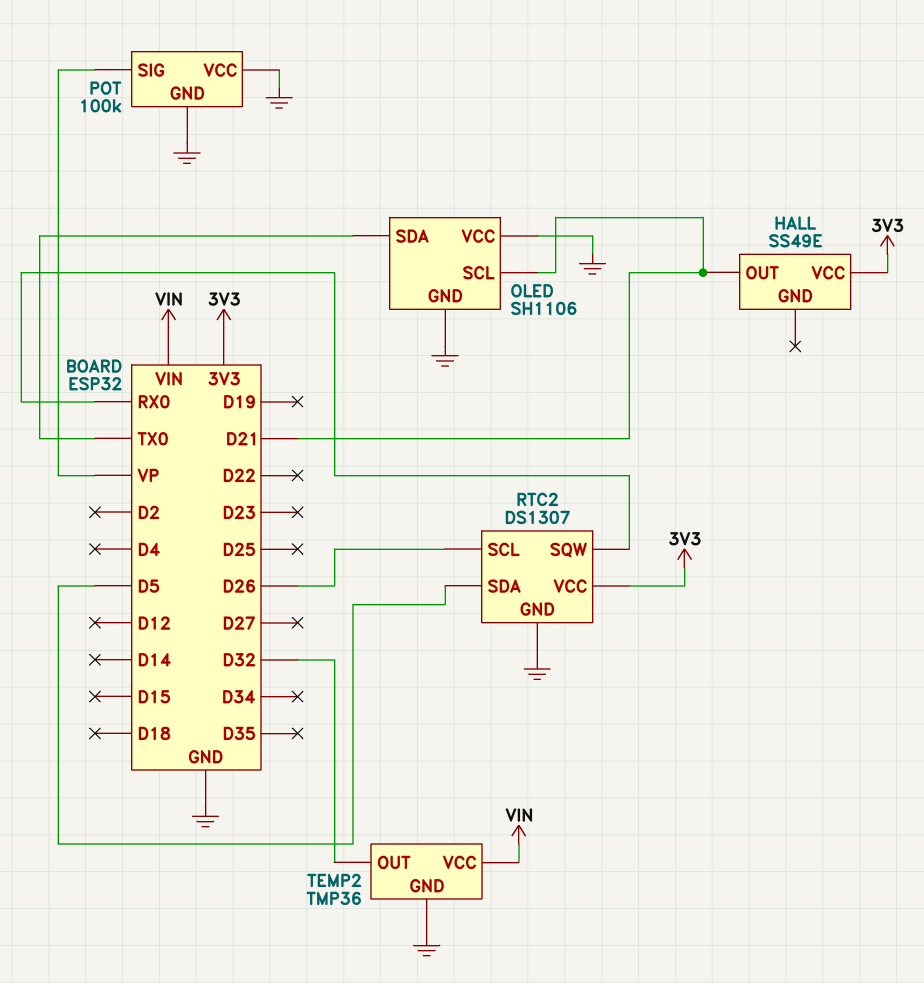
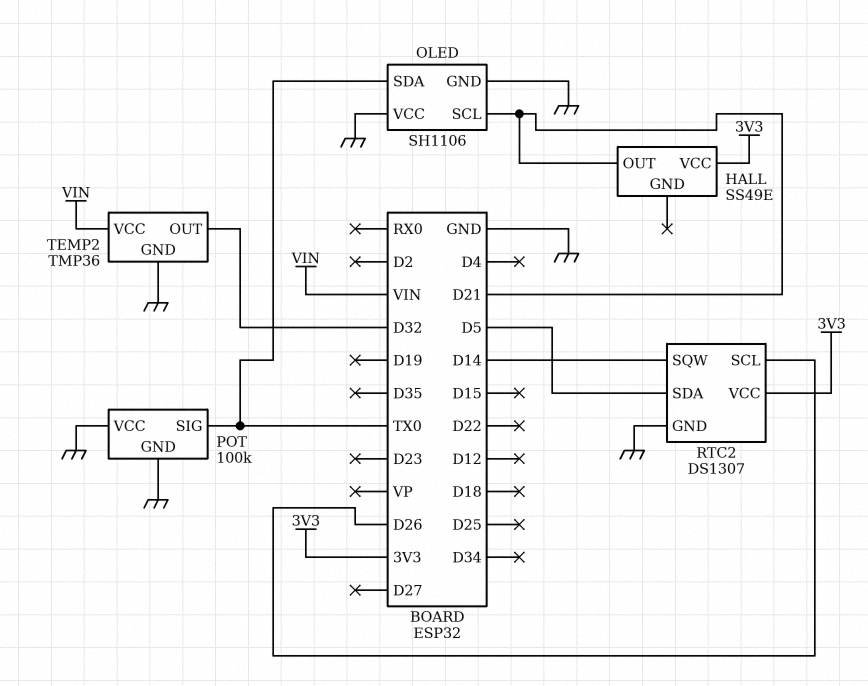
POT pin SIG: VP -> TX0
RTC2 pin SQW: RX0 -> D14

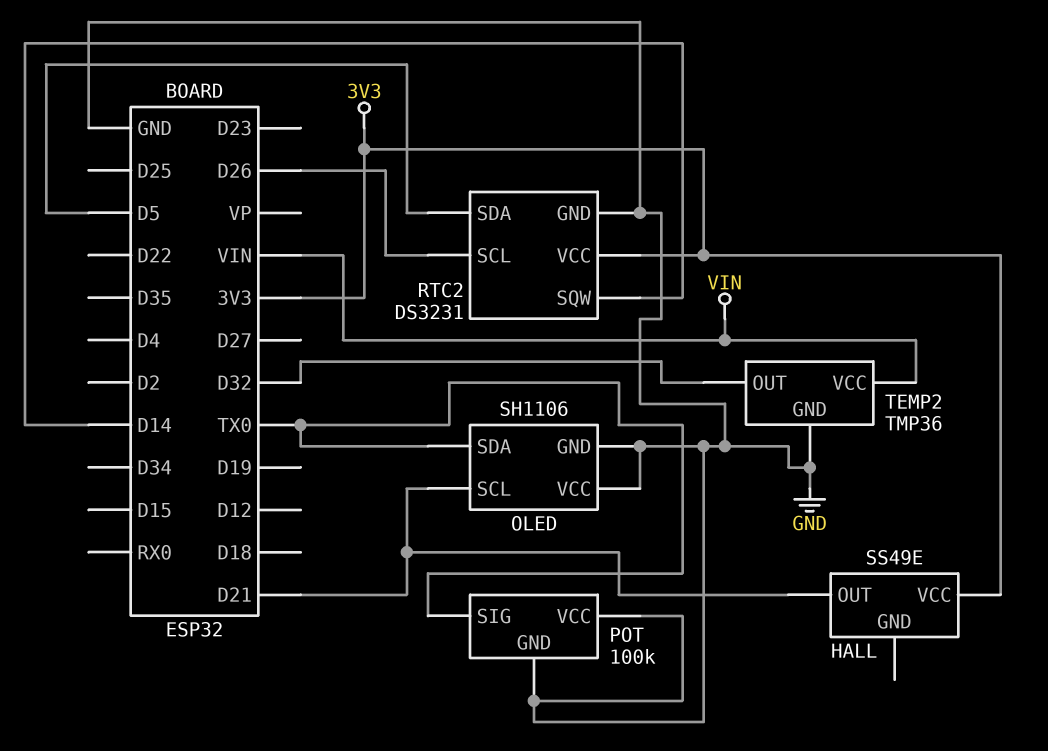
RTC2: DS1307 -> DS3231

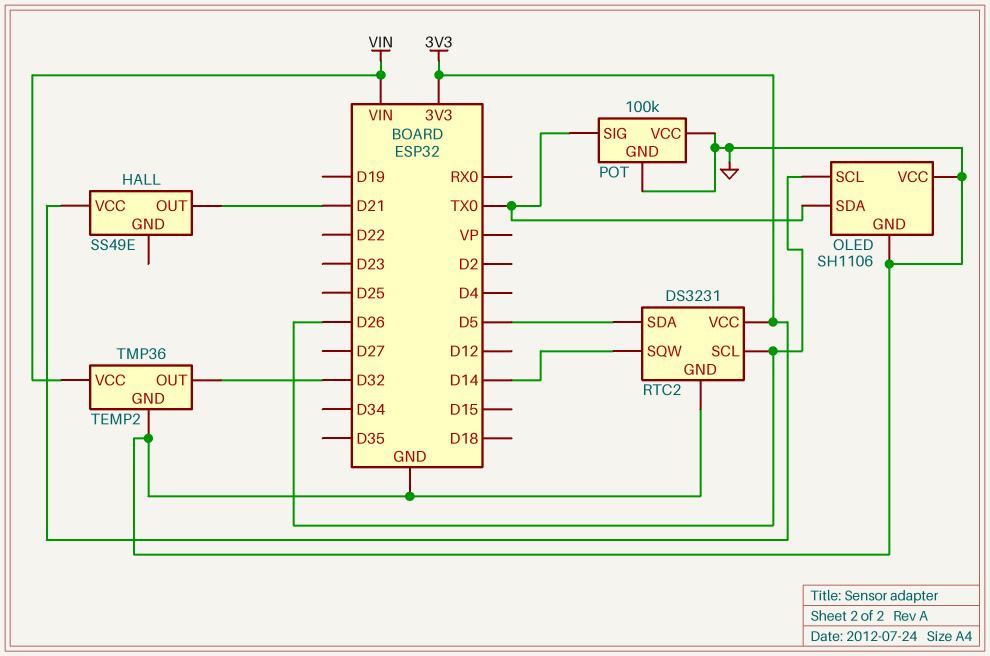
OLED pin SCL: D21 -> D26

